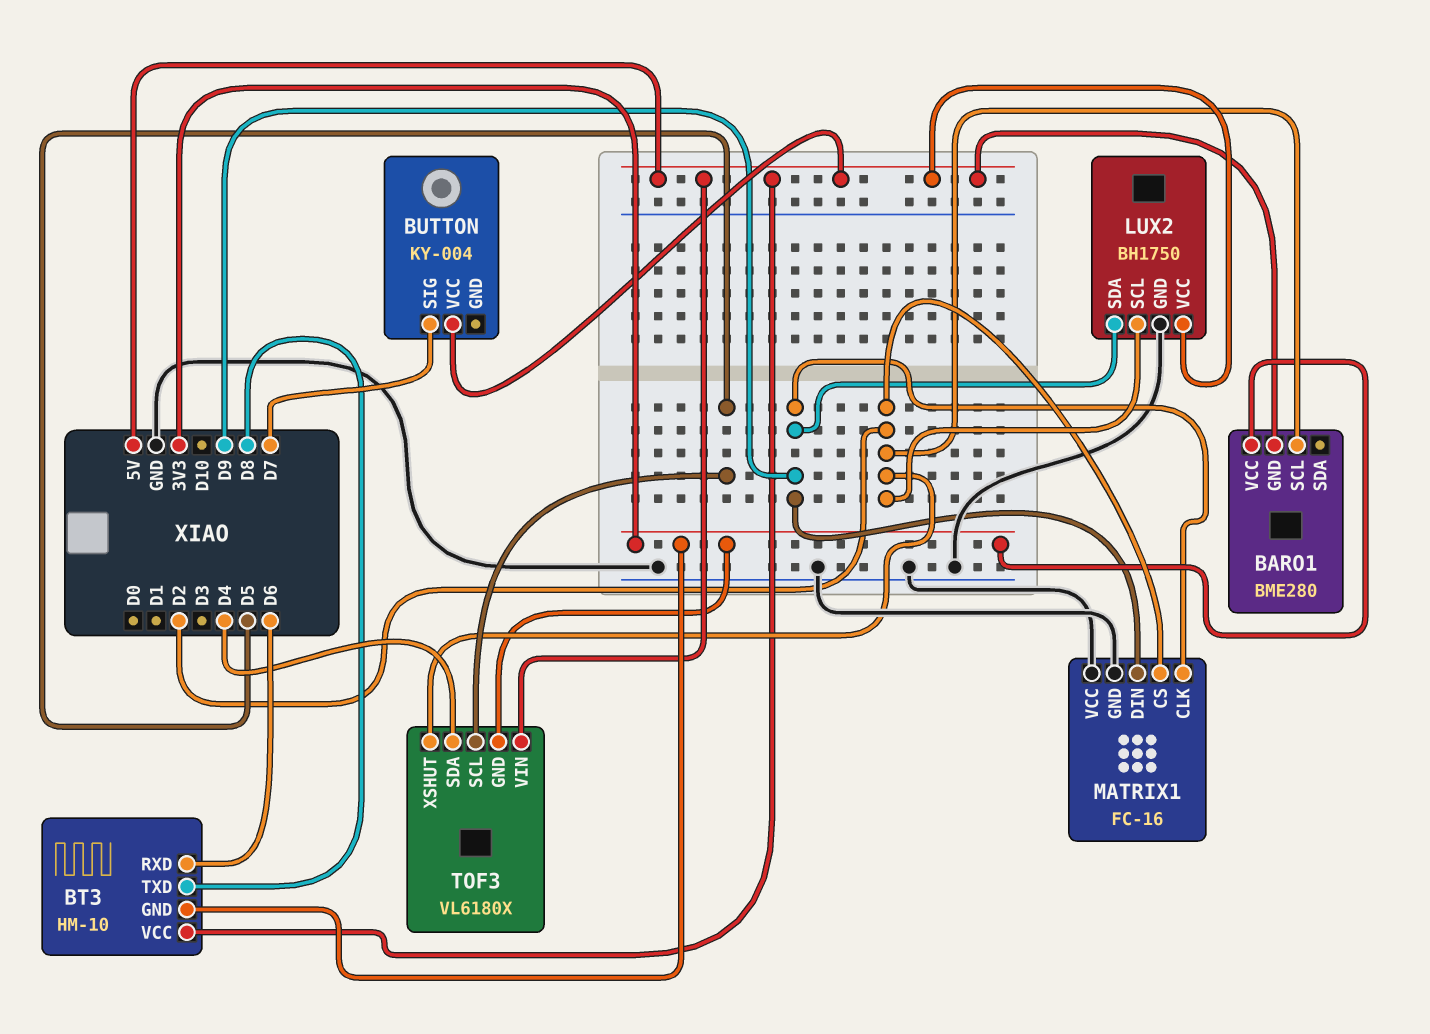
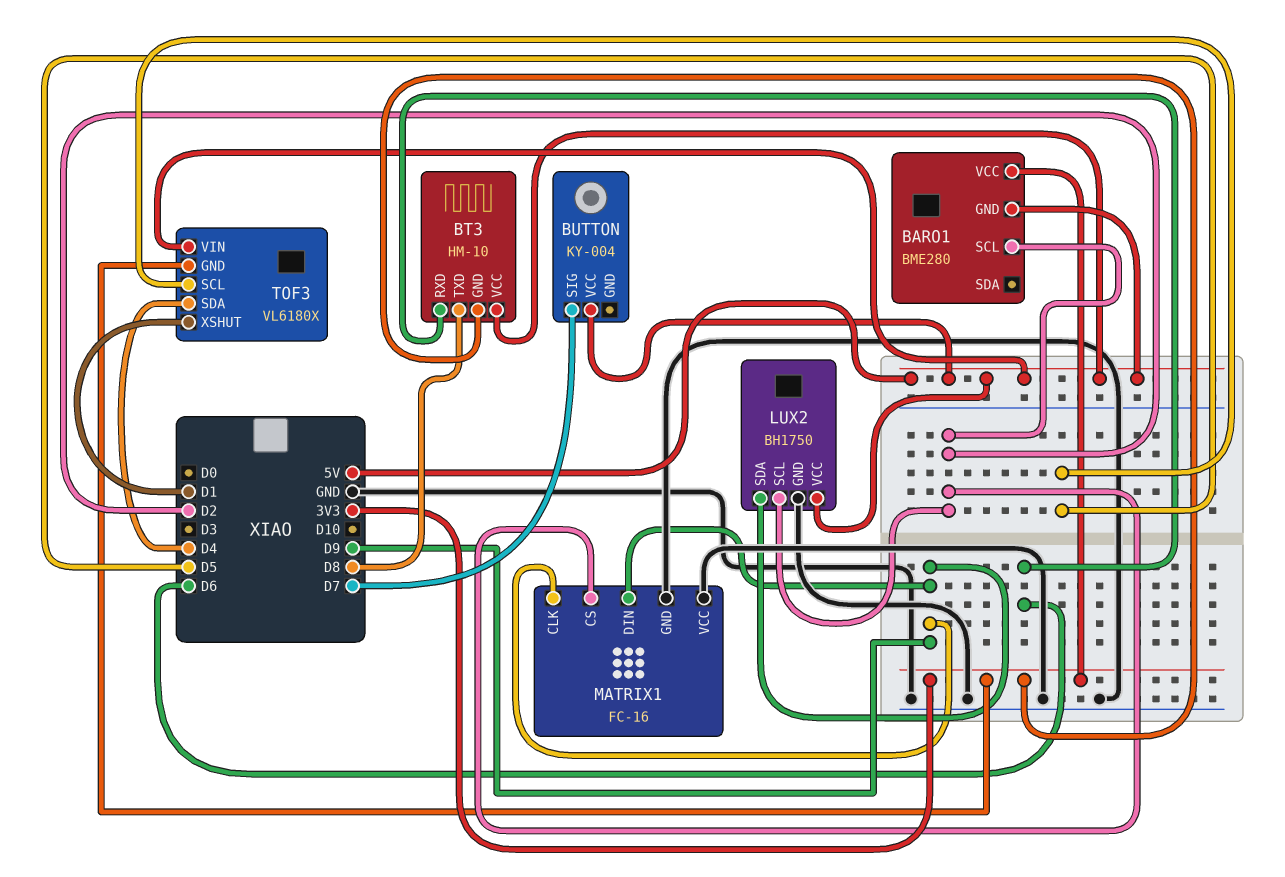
TOF3 pin XSHUT: D2 -> D1

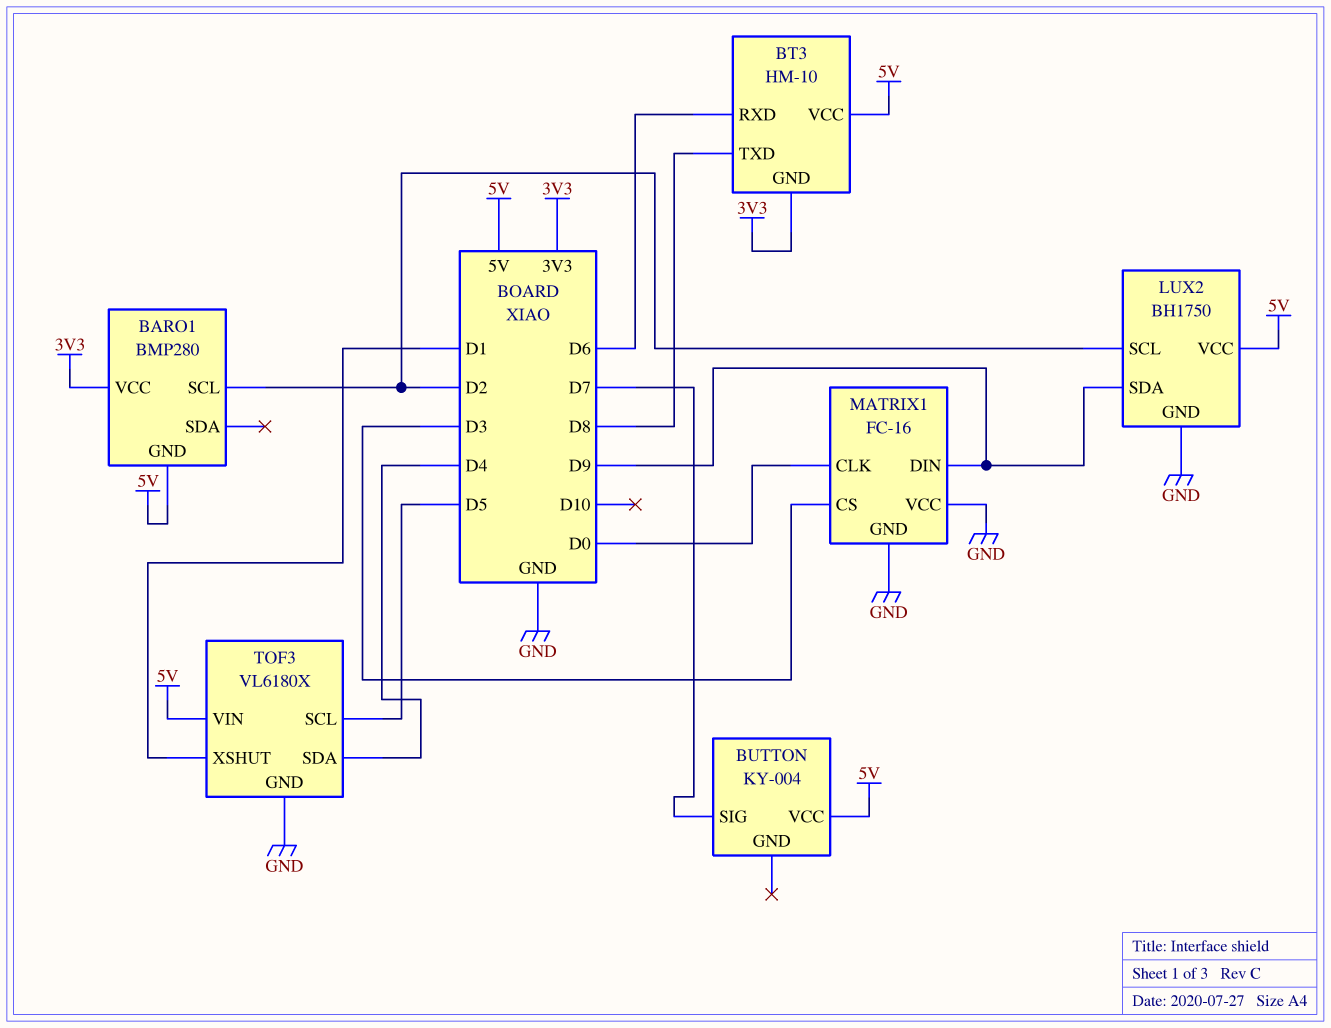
BARO1: BME280 -> BMP280
MATRIX1 pin CLK: D9 -> D0
MATRIX1 pin CS: D2 -> D3
TOF3 pin GND: 3V3 -> GND

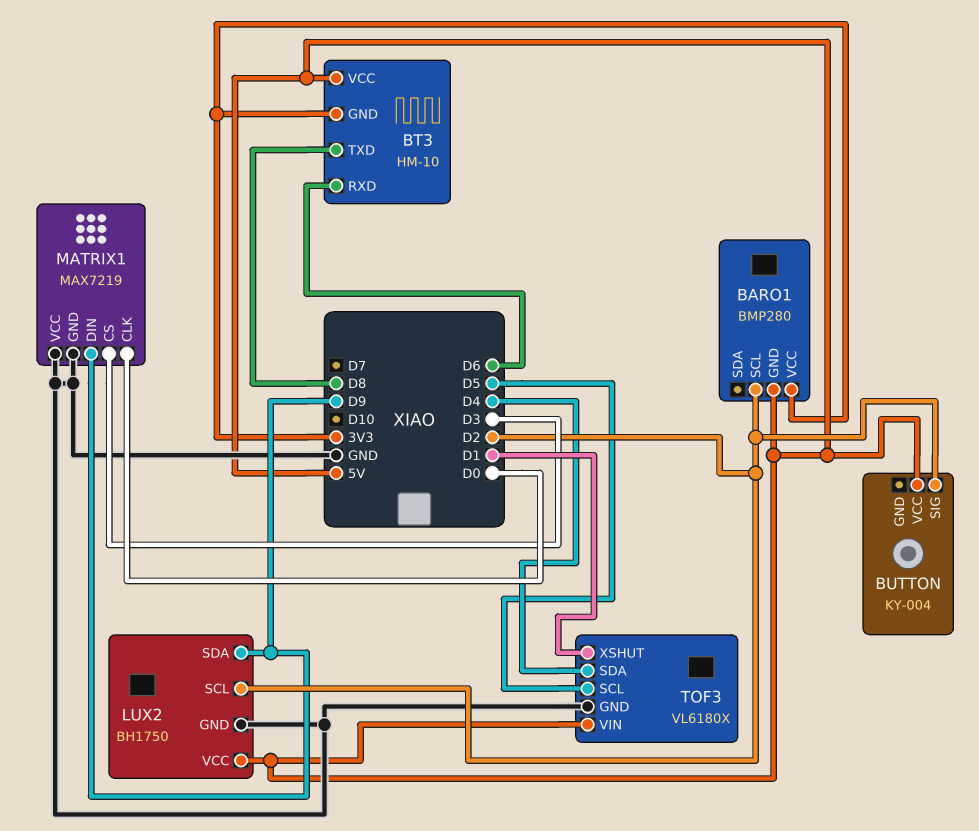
BUTTON pin SIG: D7 -> D2
MATRIX1: FC-16 -> MAX7219

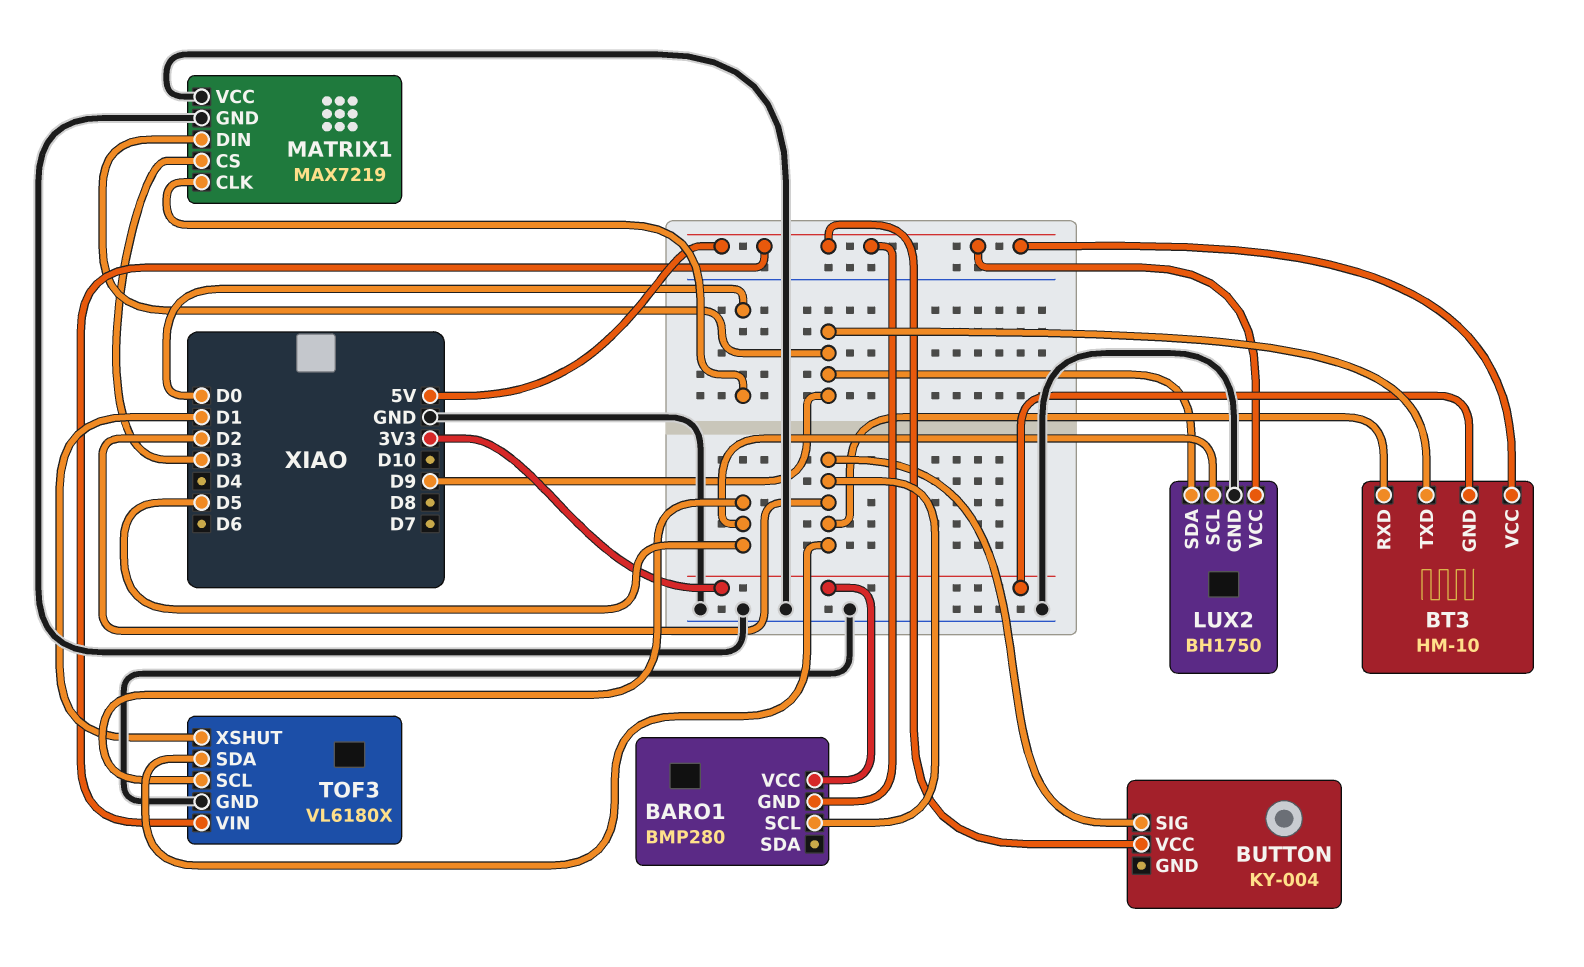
BT3 pin RXD: D6 -> D2
BT3 pin TXD: D8 -> D9
LUX2 pin SCL: D2 -> D5
TOF3 pin SDA: D4 -> D2

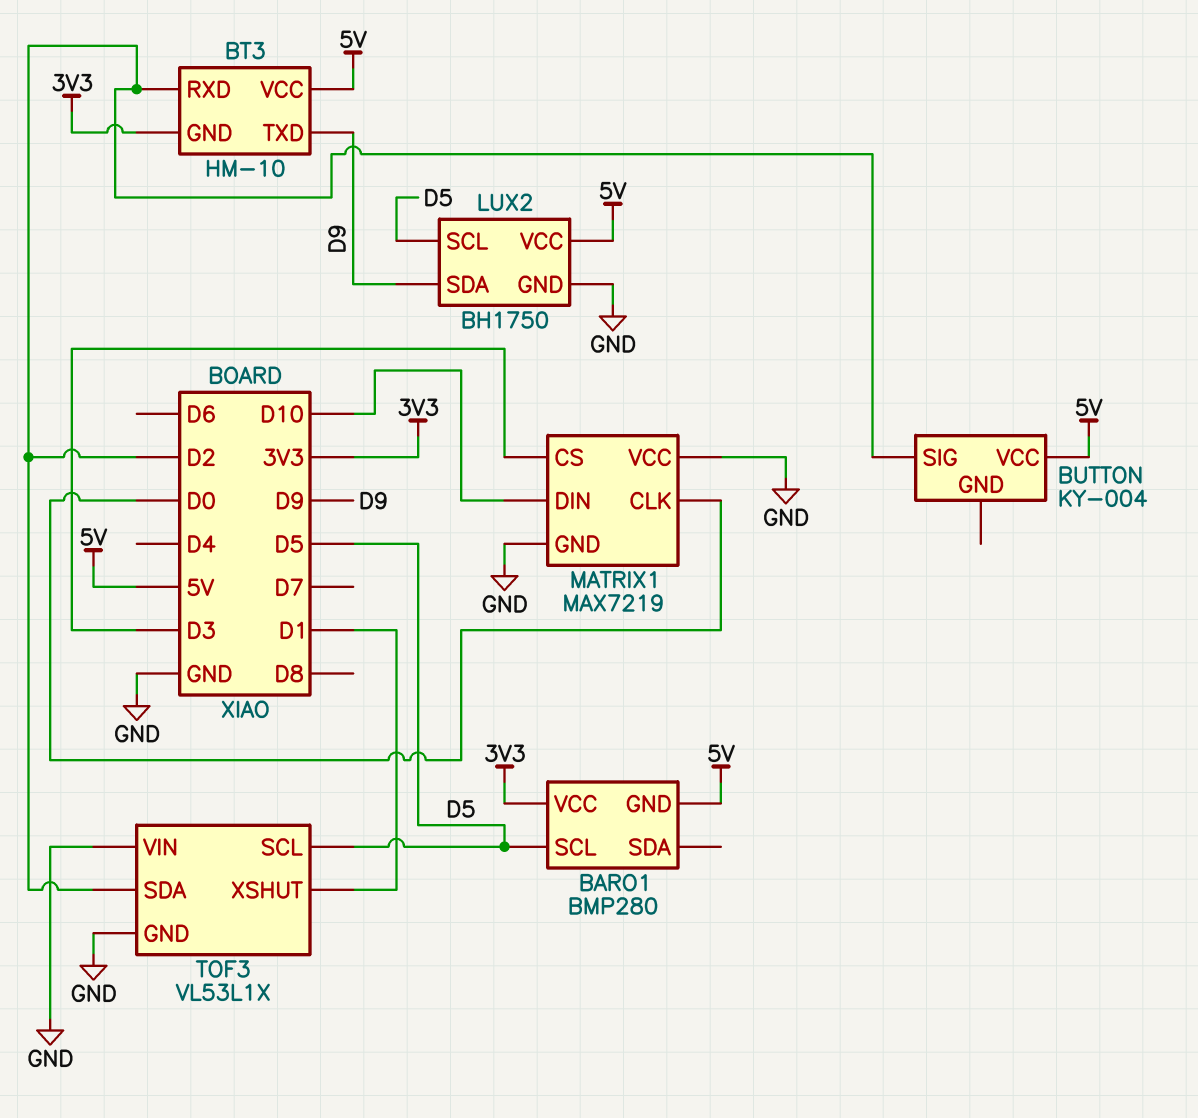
BARO1 pin SCL: D2 -> D5
MATRIX1 pin DIN: D9 -> D10
TOF3: VL6180X -> VL53L1X
TOF3 pin VIN: 5V -> GND

